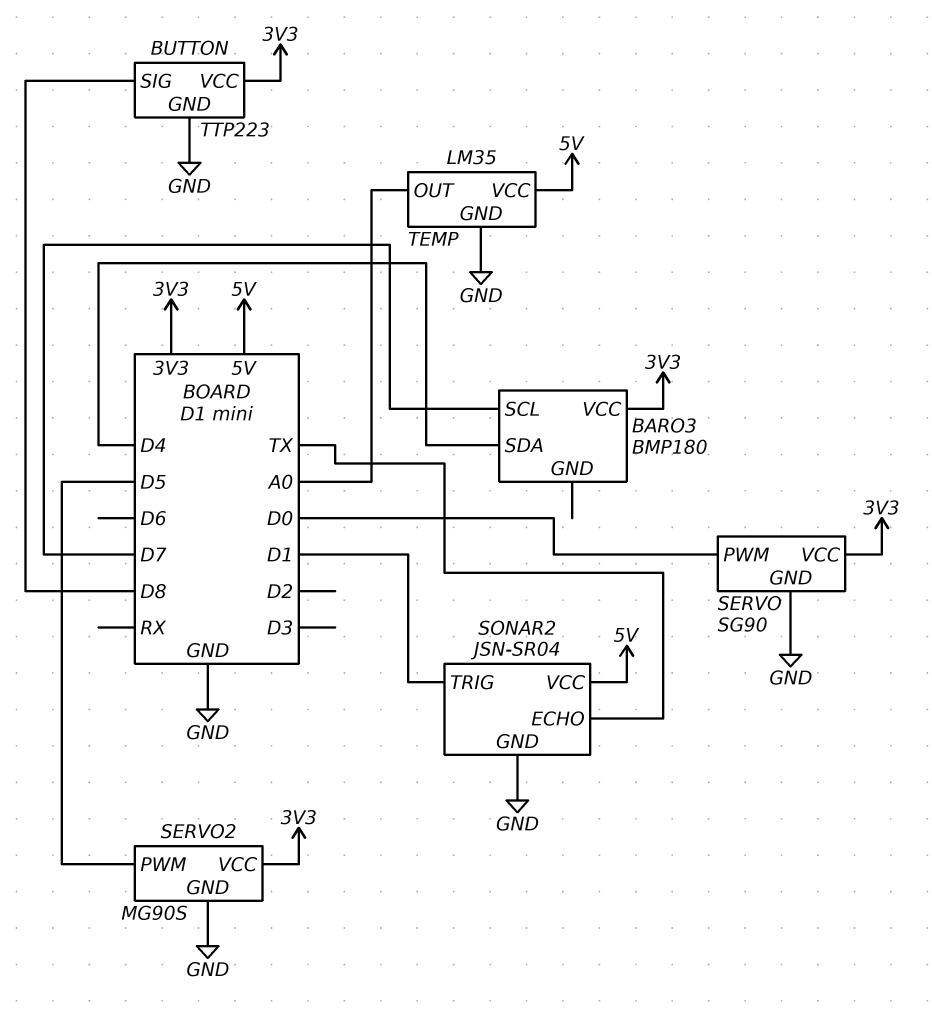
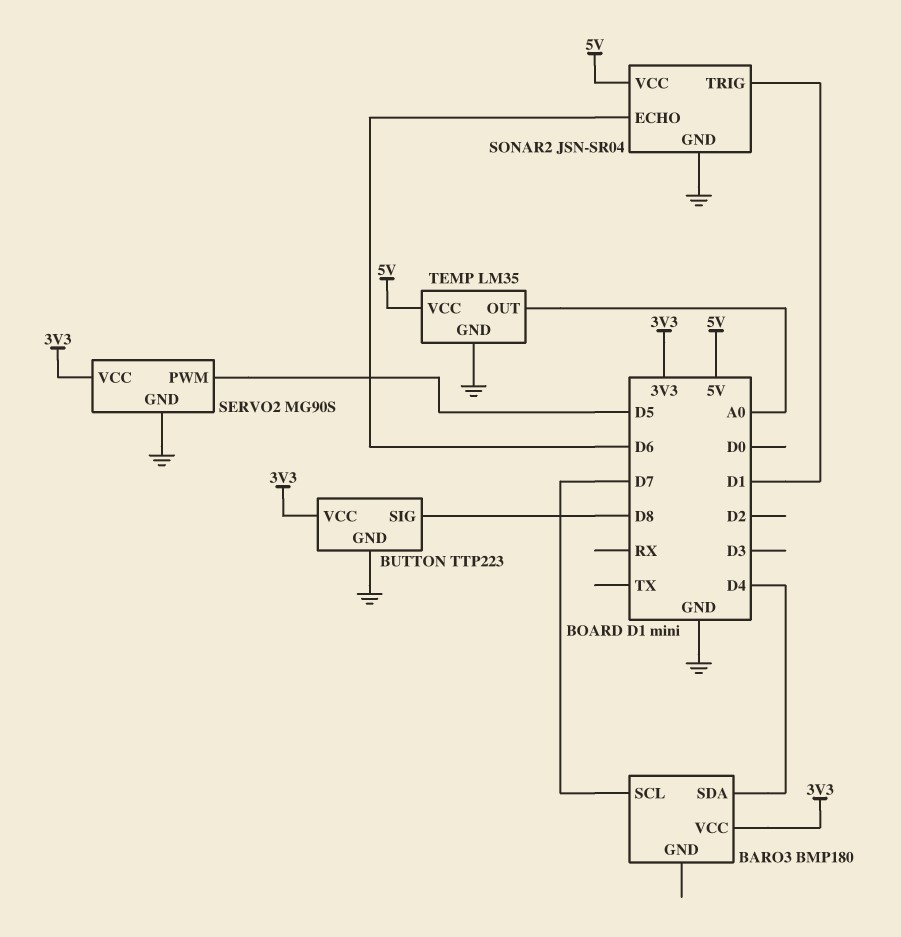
SERVO: SG90 -> none
SERVO pin GND: GND -> none
SERVO pin PWM: D0 -> none
SERVO pin VCC: 3V3 -> none
SONAR2 pin ECHO: TX -> D6

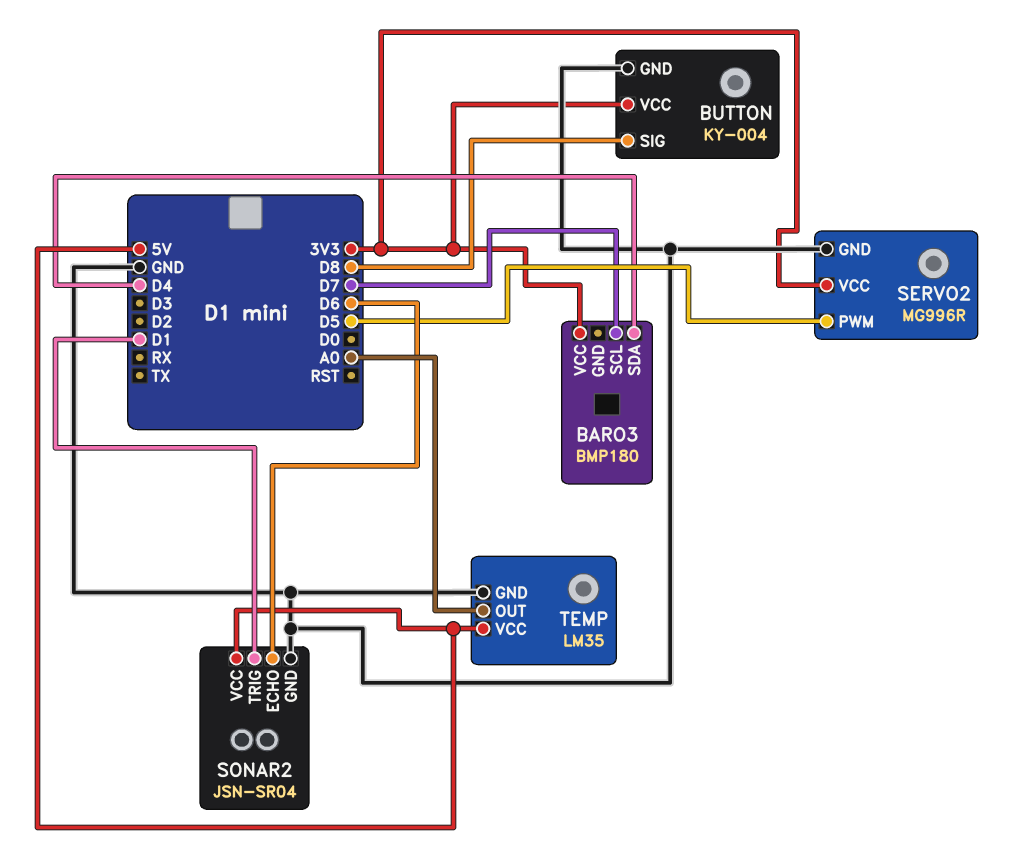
BUTTON: TTP223 -> KY-004
SERVO2: MG90S -> MG996R

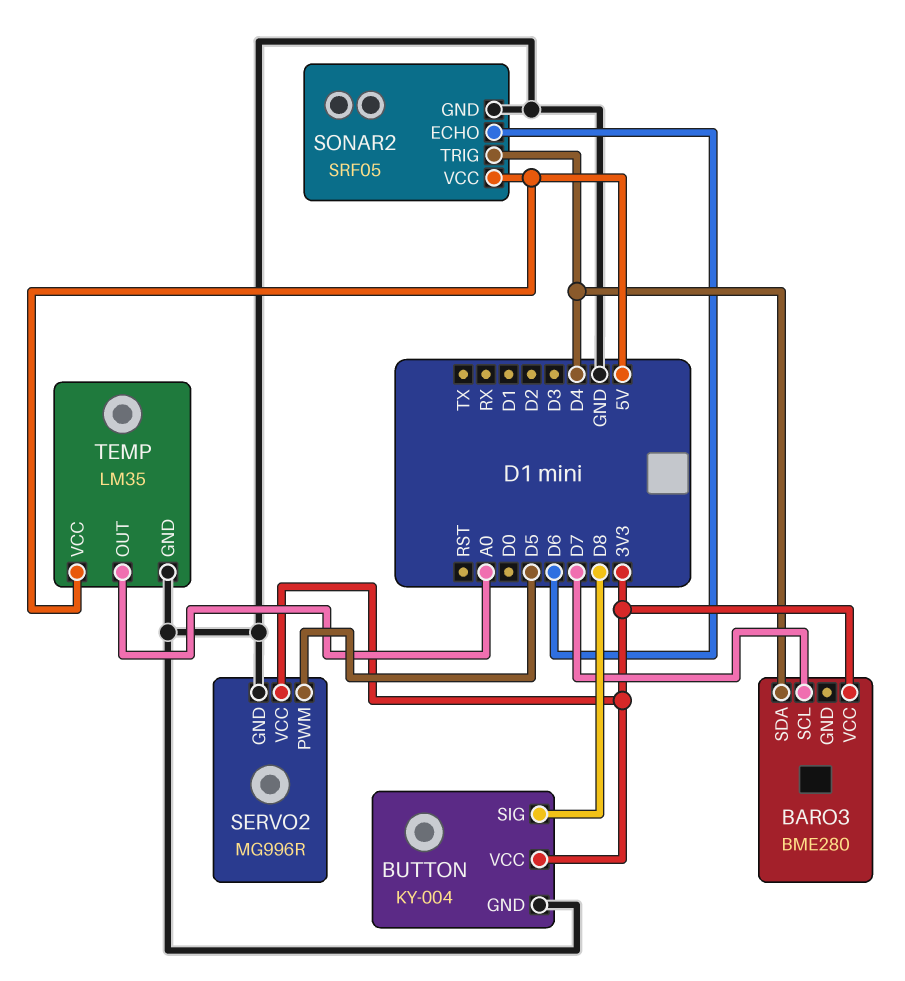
BARO3: BMP180 -> BME280
SONAR2: JSN-SR04 -> SRF05
SONAR2 pin TRIG: D1 -> D4

